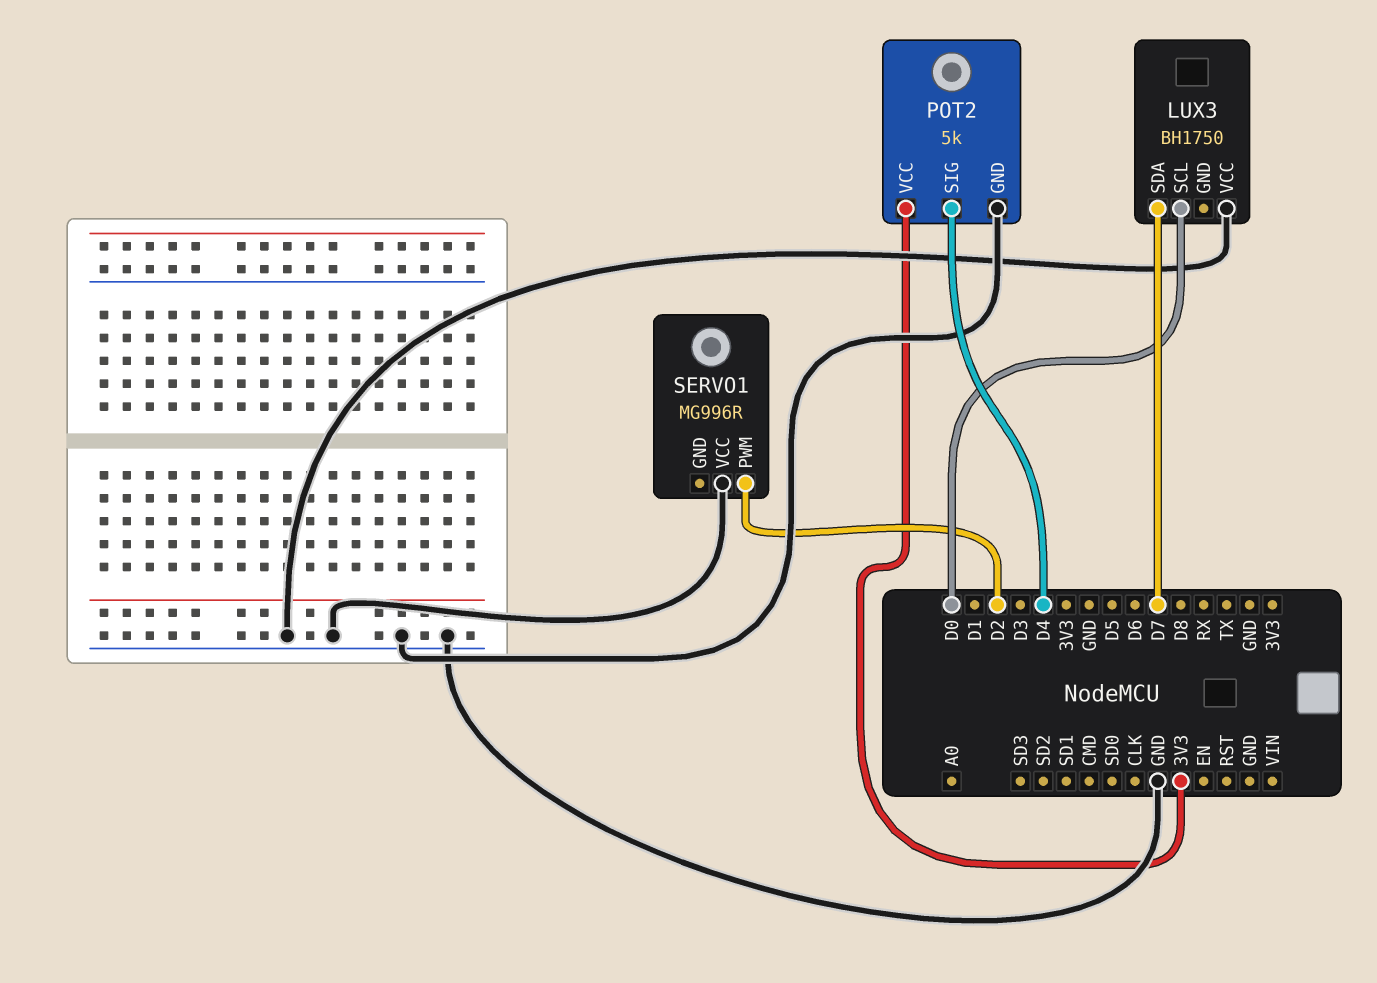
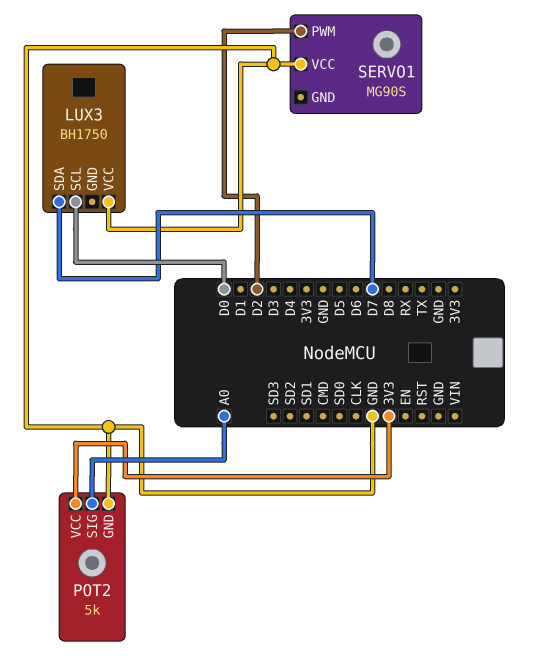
POT2 pin SIG: D4 -> A0
SERVO1: MG996R -> MG90S

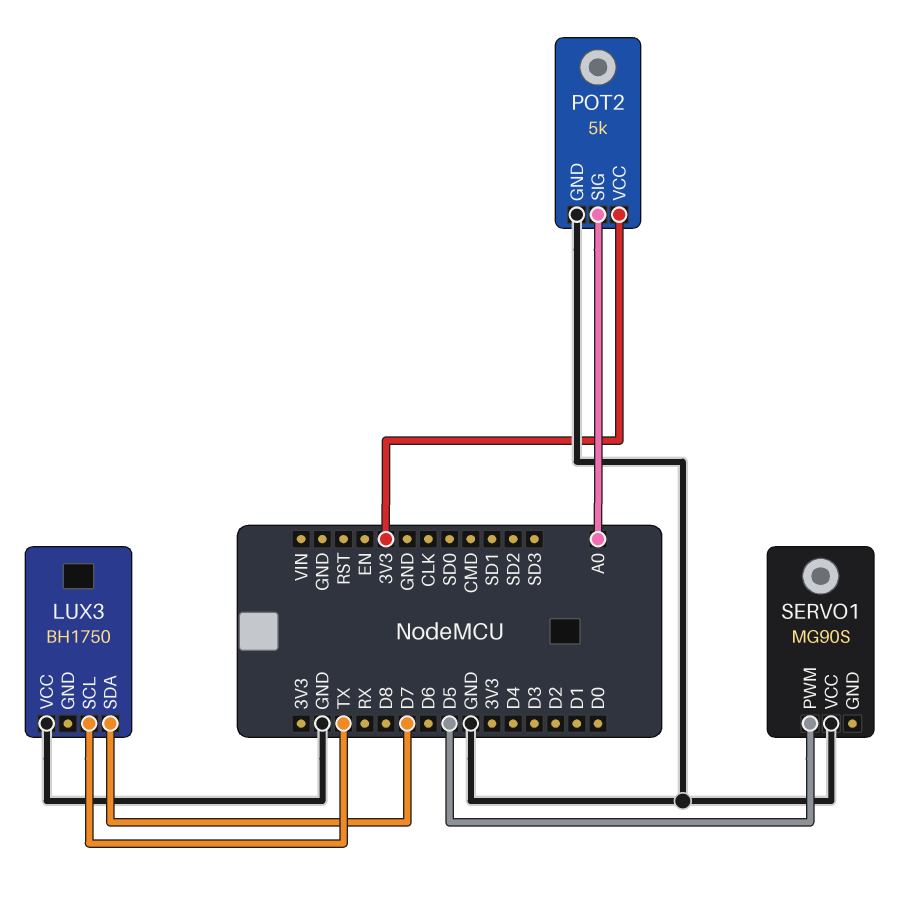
LUX3 pin SCL: D0 -> TX
SERVO1 pin PWM: D2 -> D5

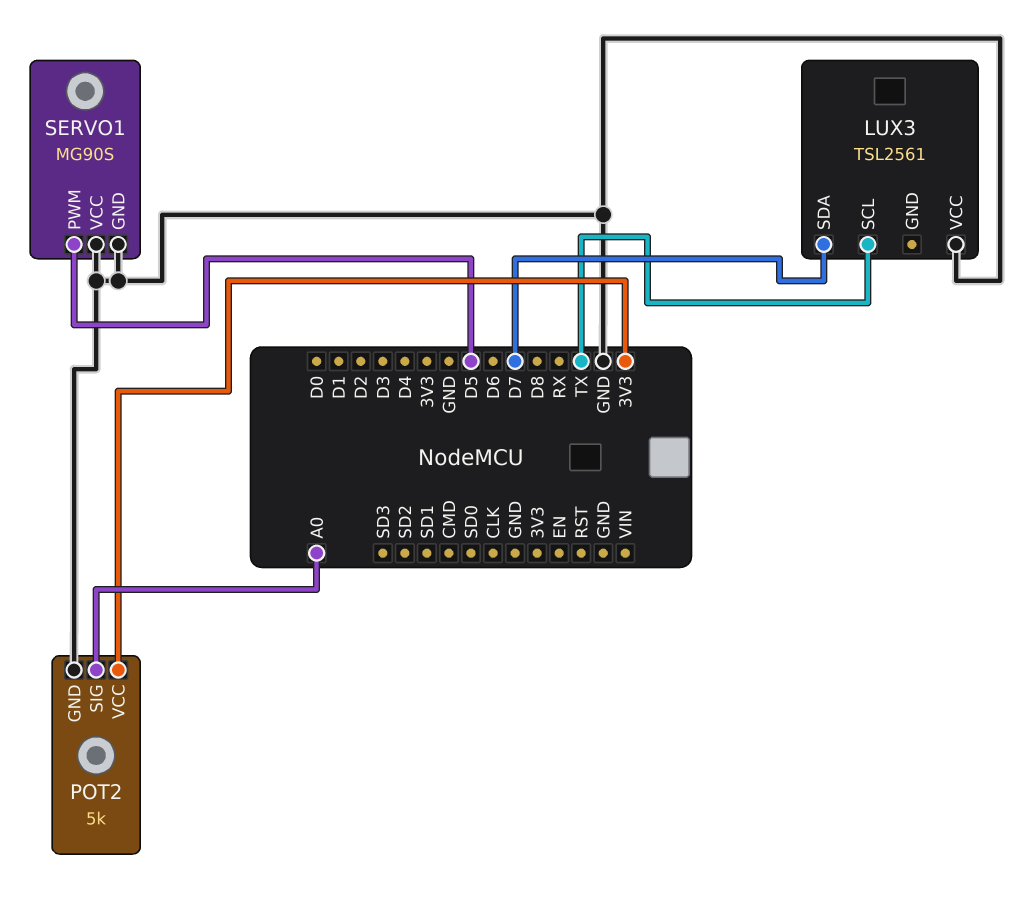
LUX3: BH1750 -> TSL2561
SERVO1 pin GND: none -> GND

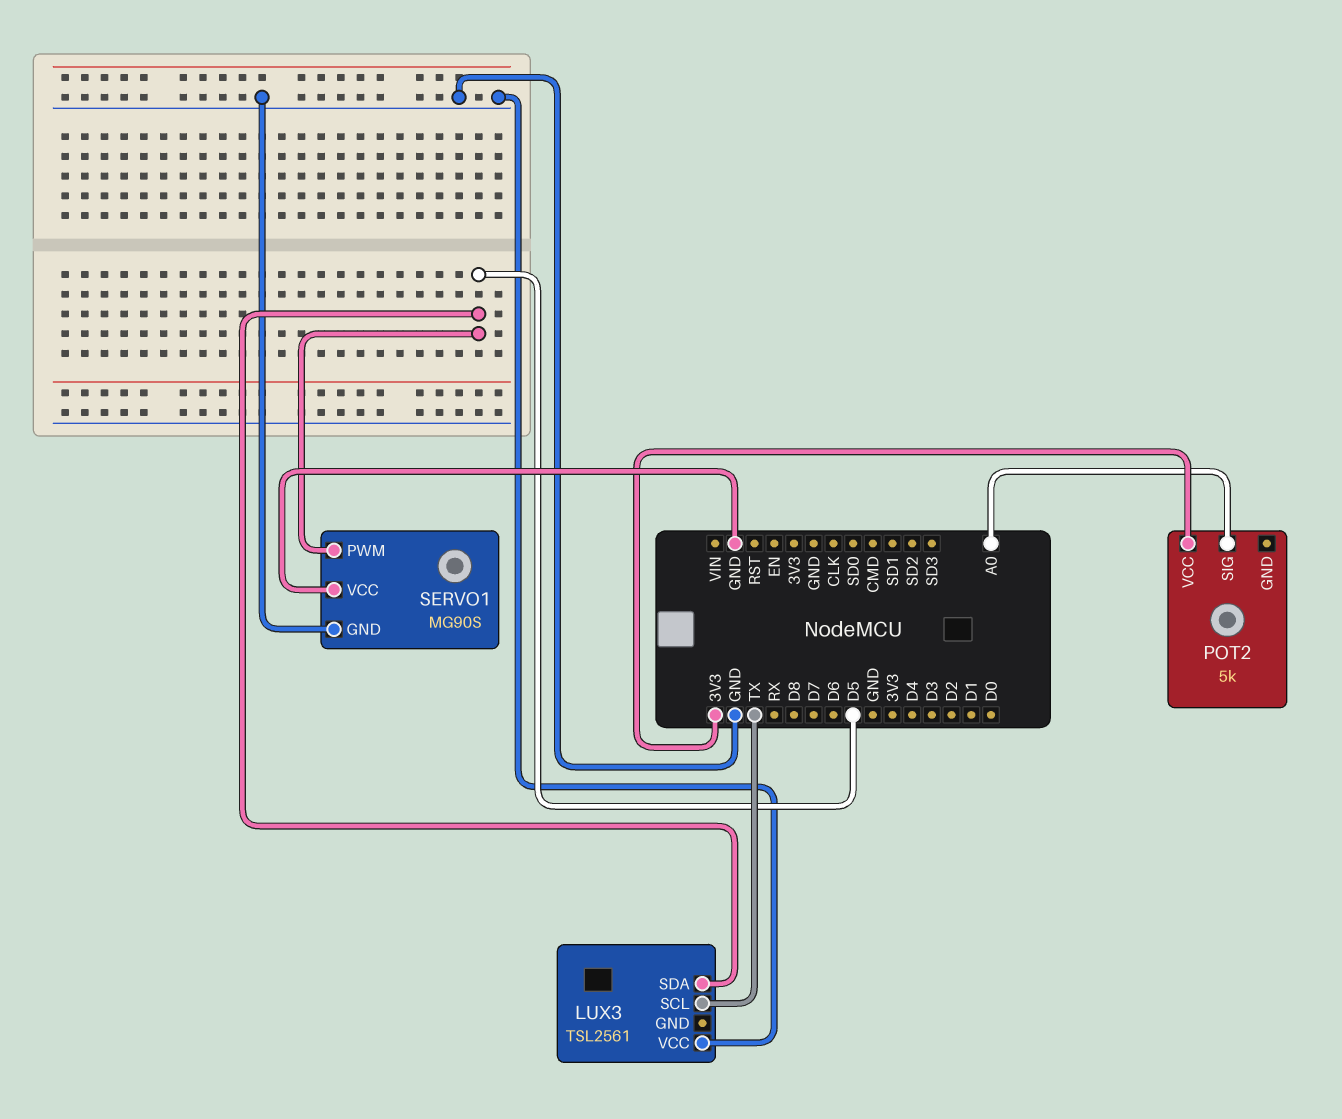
LUX3 pin SDA: D7 -> D5
POT2 pin GND: GND -> none

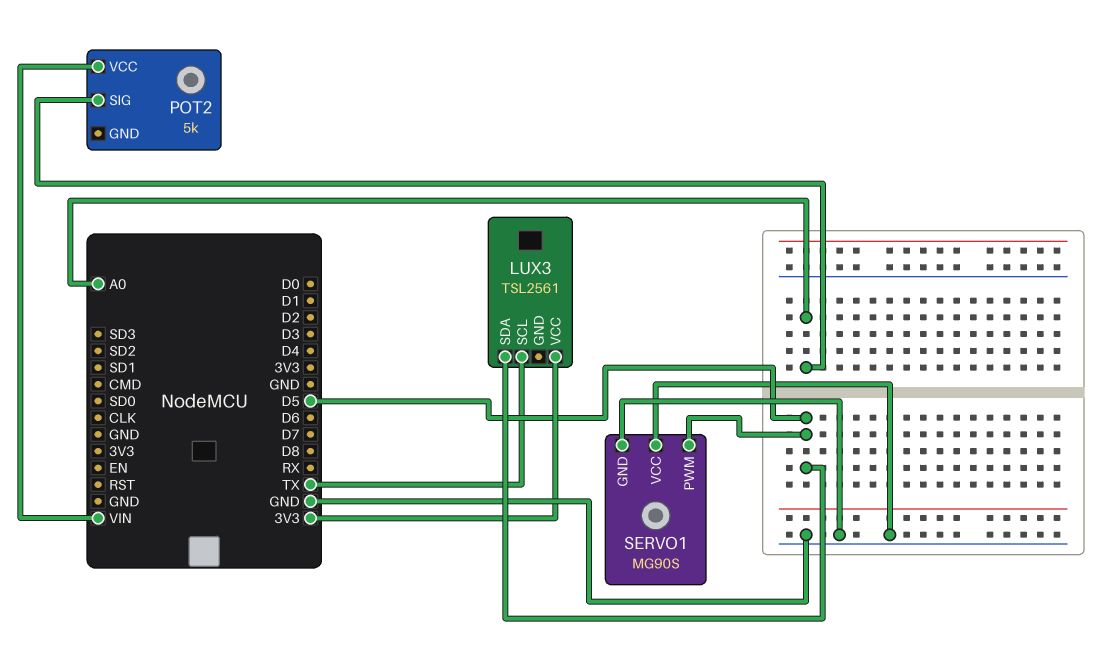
LUX3 pin VCC: GND -> 3V3
POT2 pin VCC: 3V3 -> VIN

